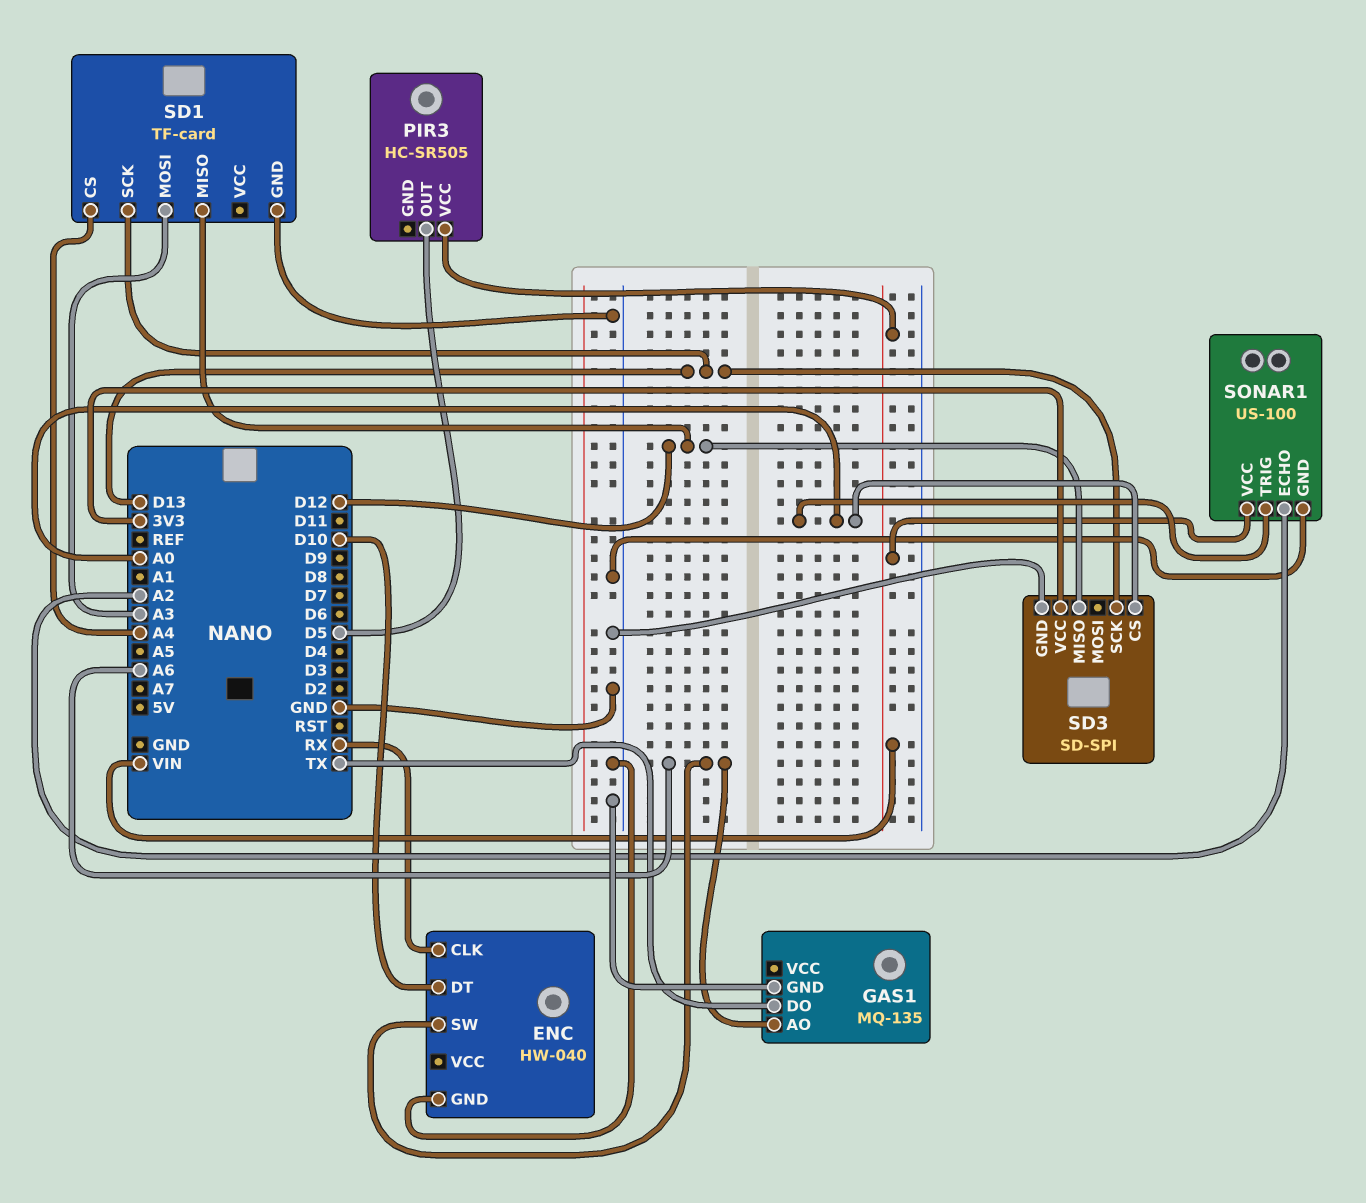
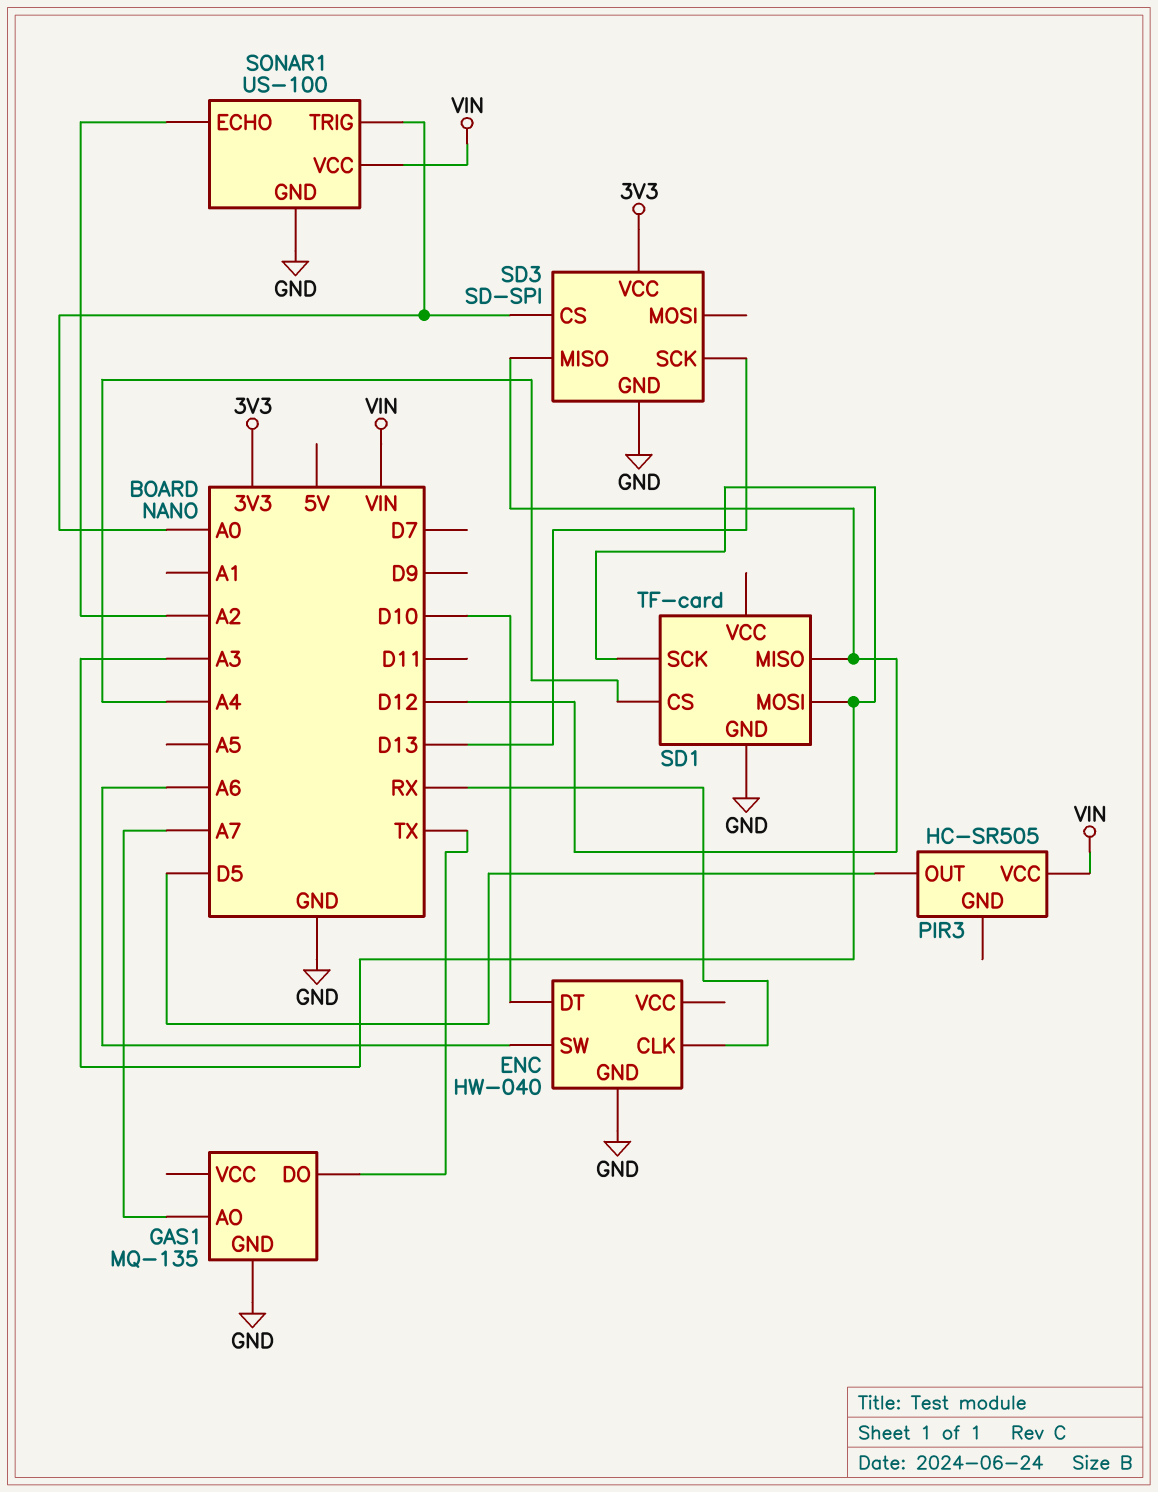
GAS1 pin AO: A6 -> A7
SD1 pin SCK: D13 -> A3

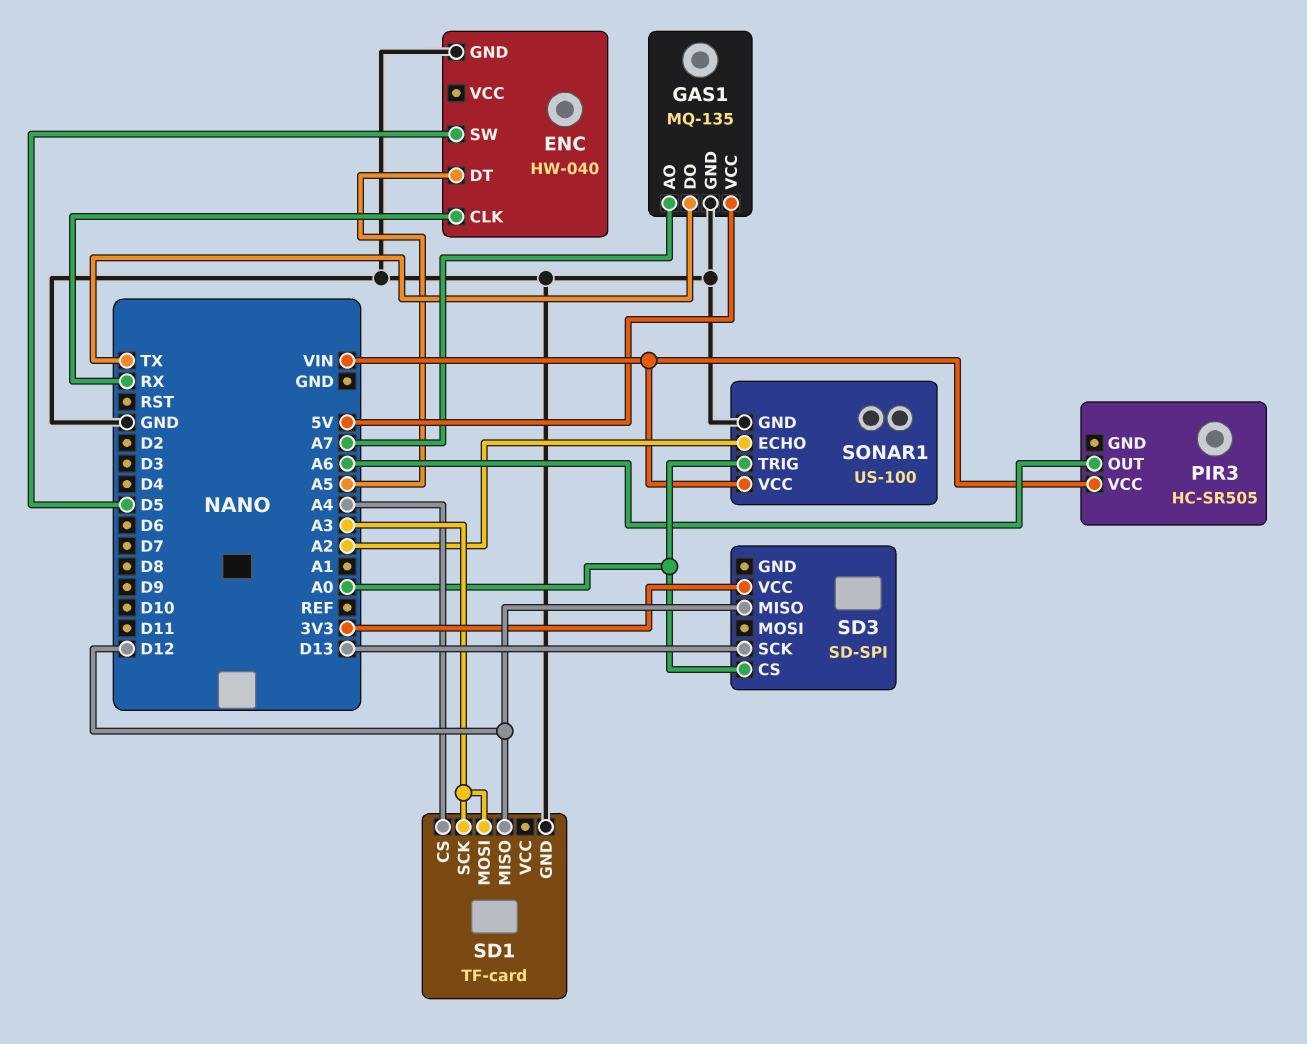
ENC pin DT: D10 -> A5
ENC pin SW: A6 -> D5
GAS1 pin VCC: none -> 5V
PIR3 pin OUT: D5 -> A6
SD3 pin GND: GND -> none

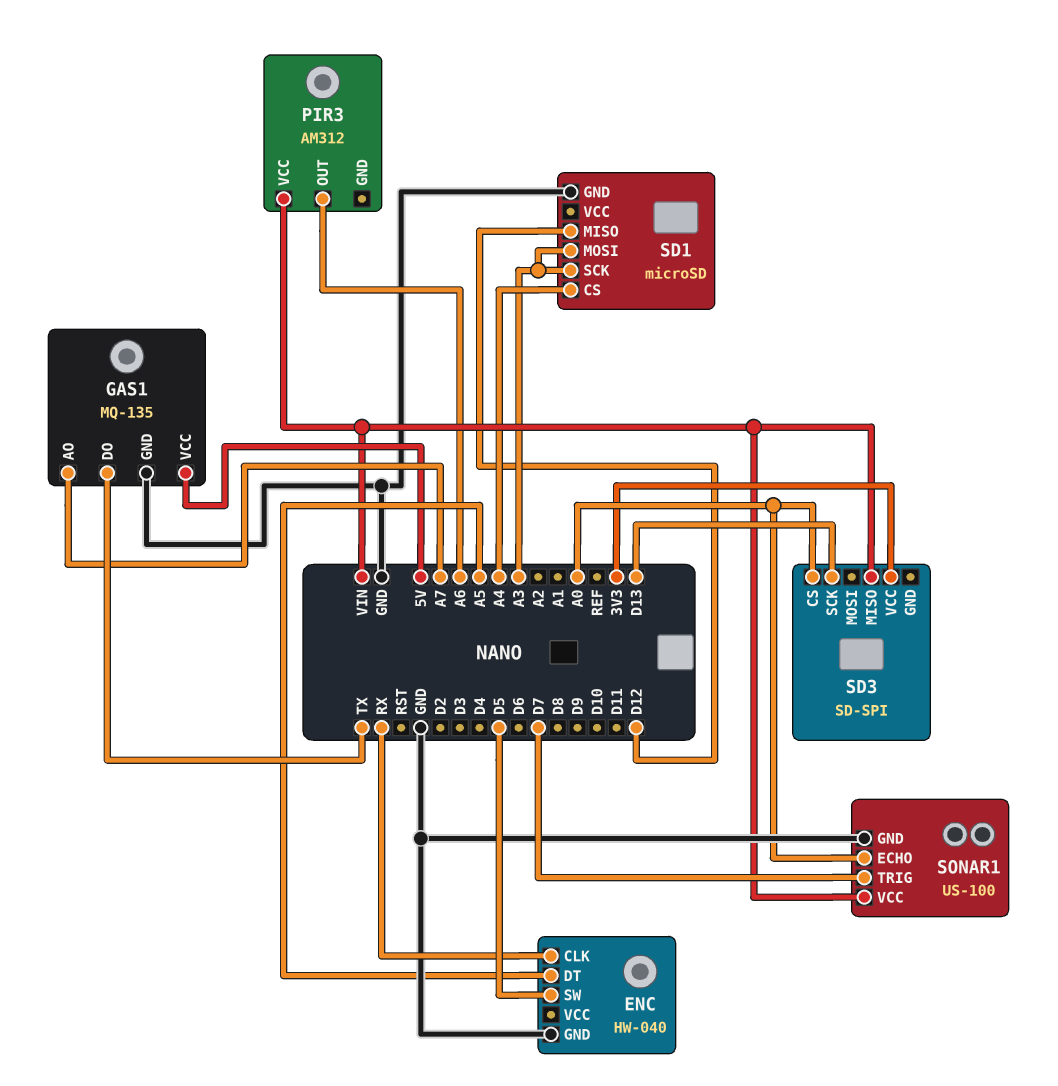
PIR3: HC-SR505 -> AM312
SD1: TF-card -> microSD
SD3 pin MISO: D12 -> VIN
SONAR1 pin ECHO: A2 -> A0
SONAR1 pin TRIG: A0 -> D7

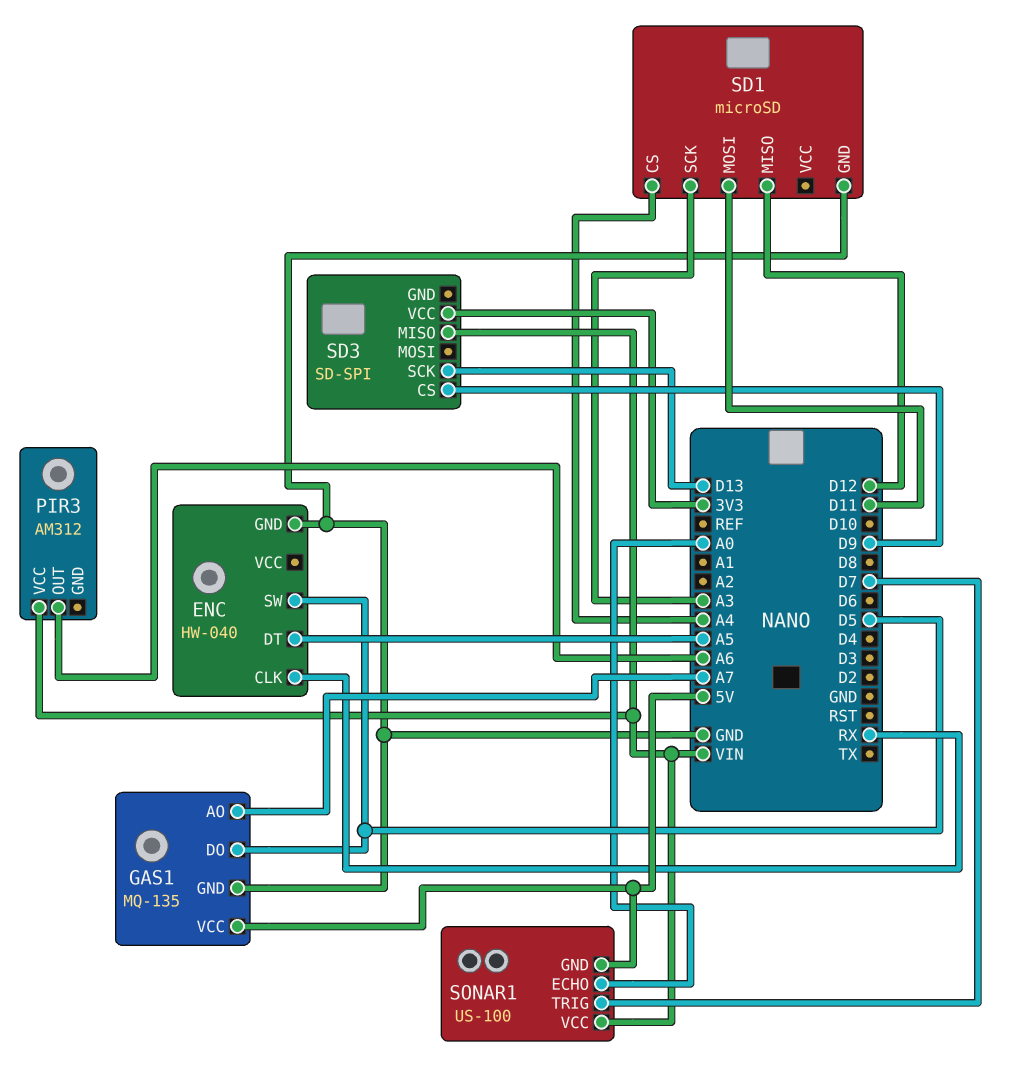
GAS1 pin DO: TX -> D5
SD1 pin MOSI: A3 -> D11
SD3 pin CS: A0 -> D9
SONAR1 pin GND: GND -> 5V

